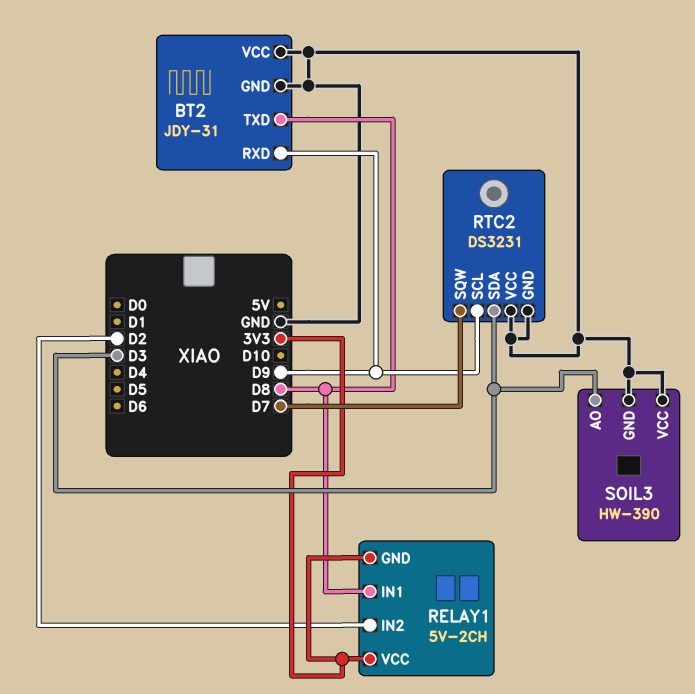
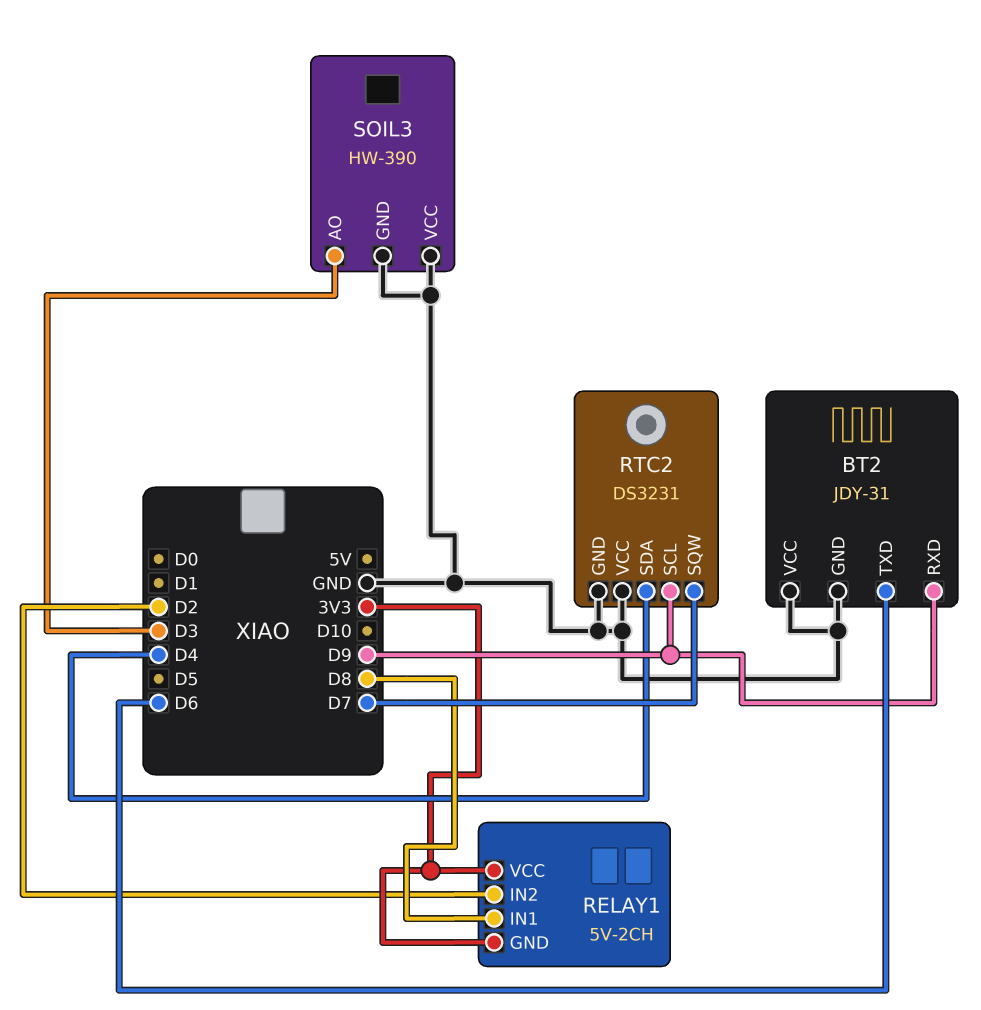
BT2 pin TXD: D8 -> D6
RTC2 pin SDA: D3 -> D4

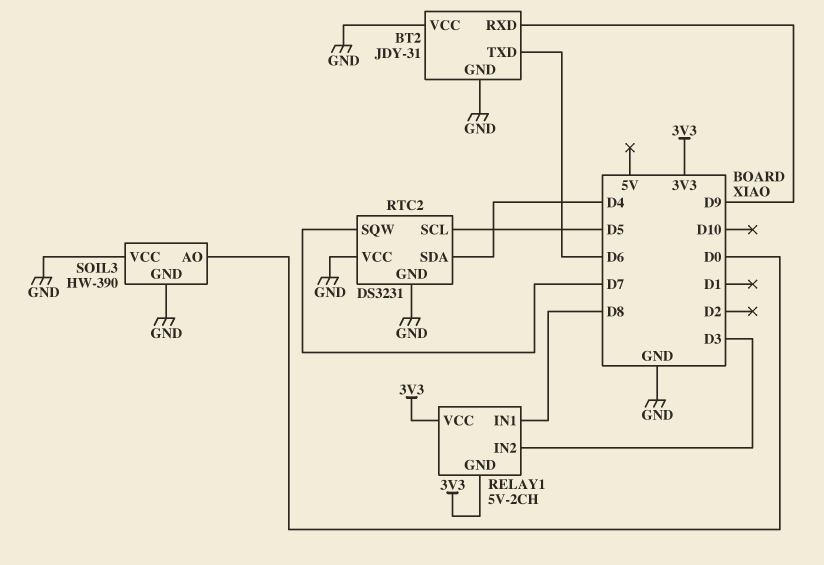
RELAY1 pin IN2: D2 -> D3
RTC2 pin SCL: D9 -> D5
SOIL3 pin AO: D3 -> D0

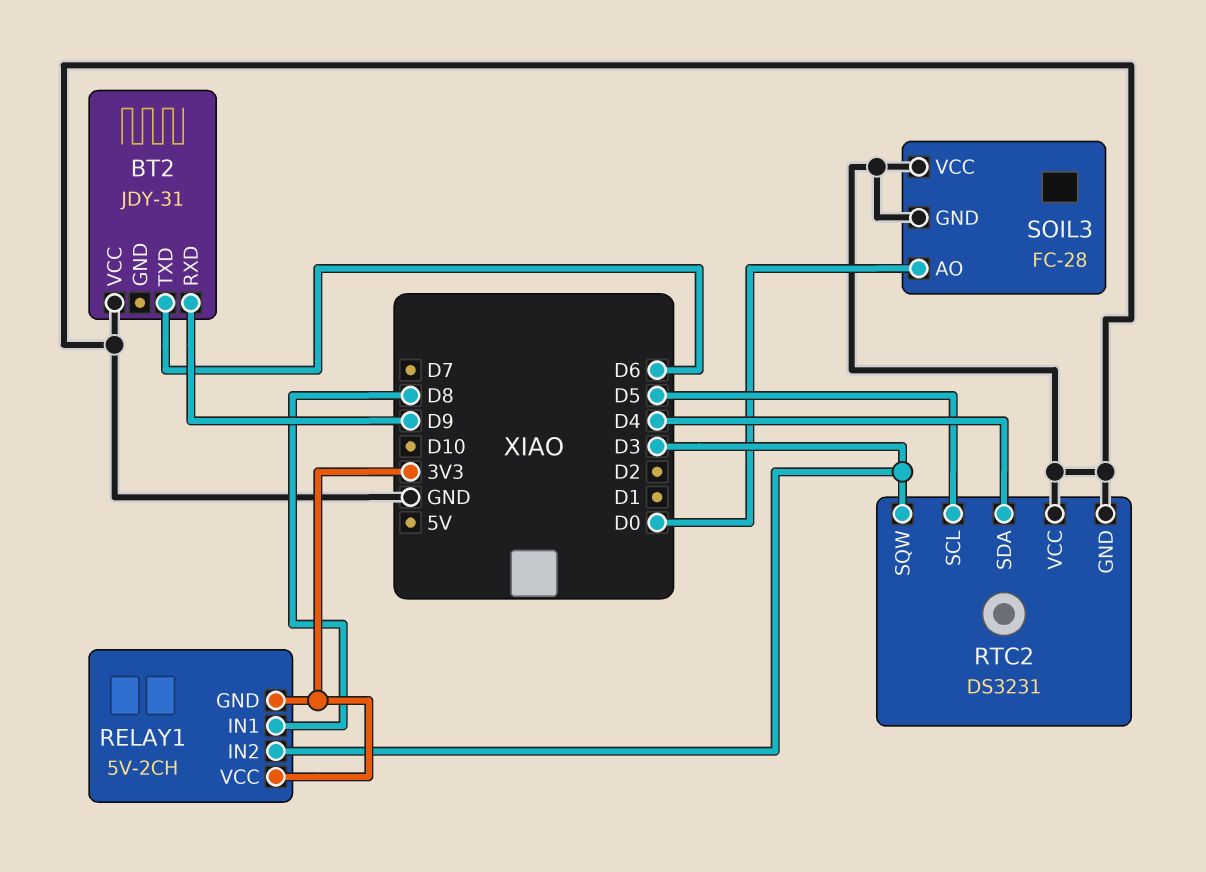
BT2 pin GND: GND -> none
RTC2 pin SQW: D7 -> D3
SOIL3: HW-390 -> FC-28

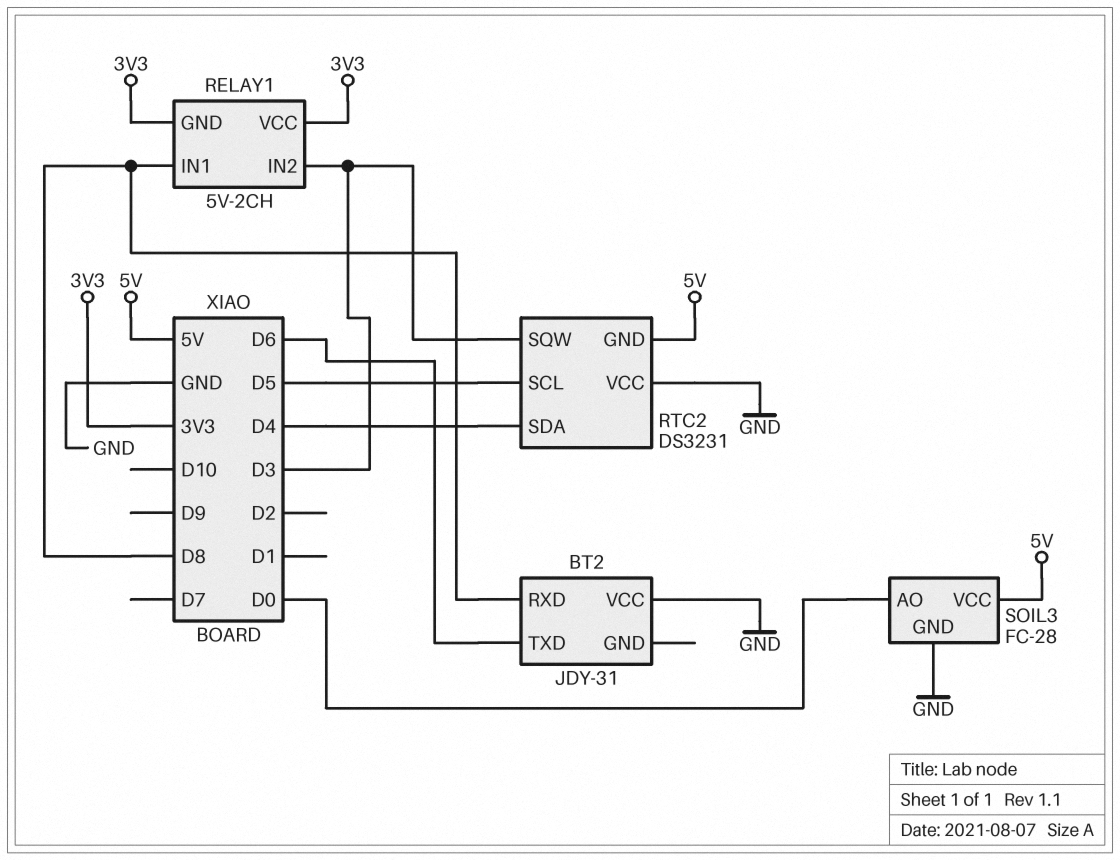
BT2 pin RXD: D9 -> D8
RTC2 pin GND: GND -> 5V
SOIL3 pin VCC: GND -> 5V

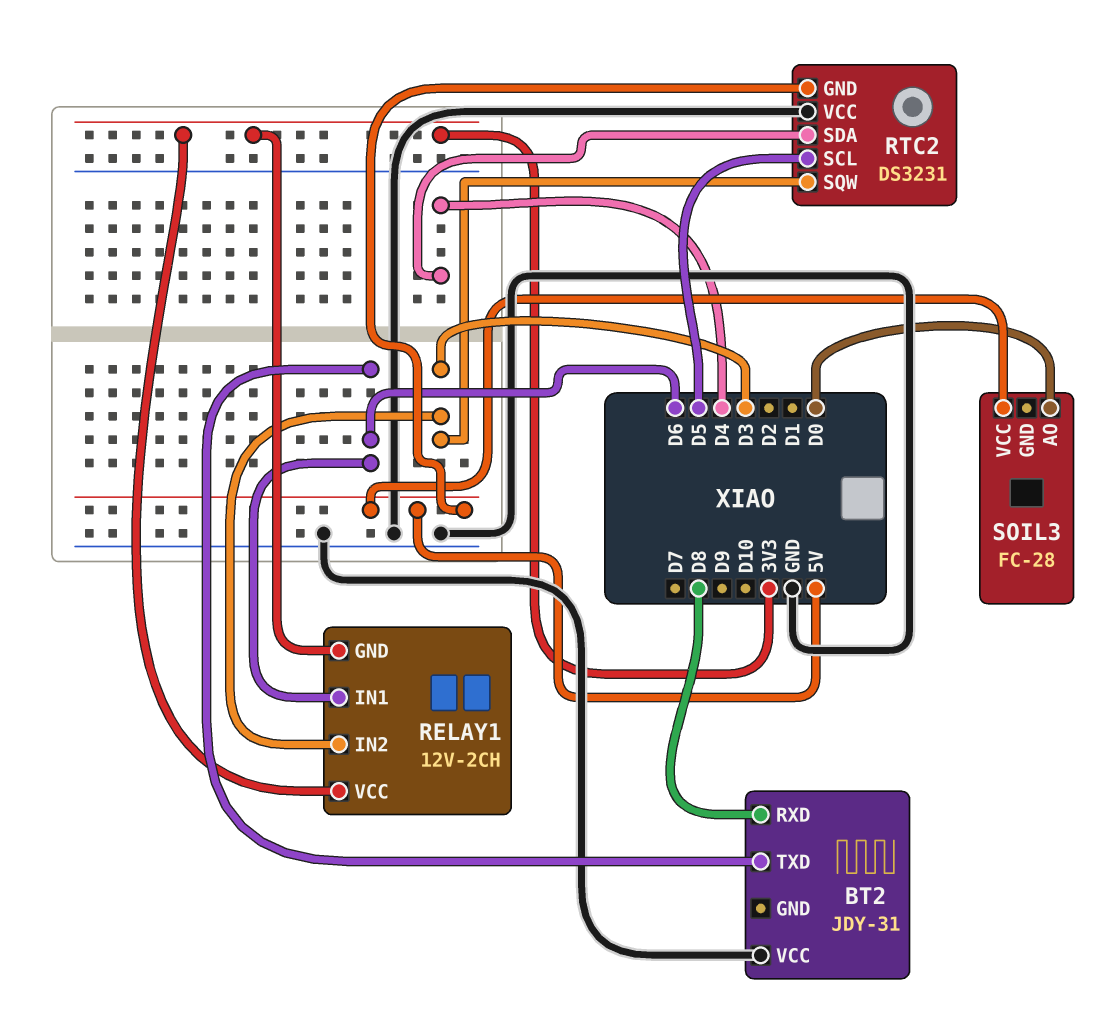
RELAY1: 5V-2CH -> 12V-2CH
RELAY1 pin IN1: D8 -> D6
SOIL3 pin GND: GND -> none

